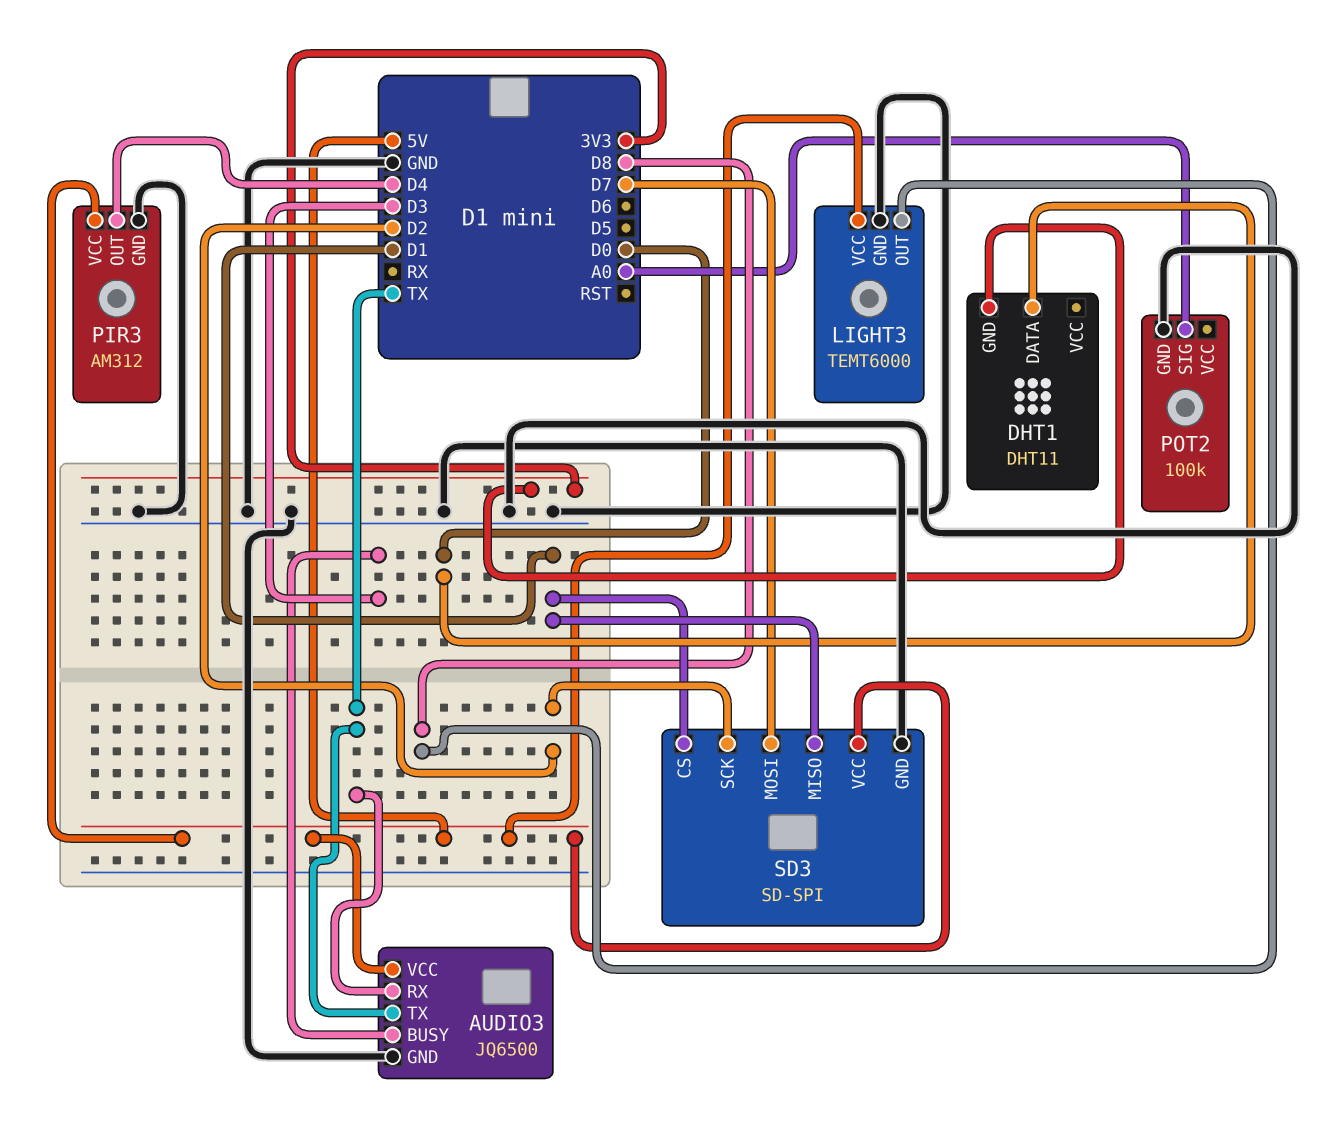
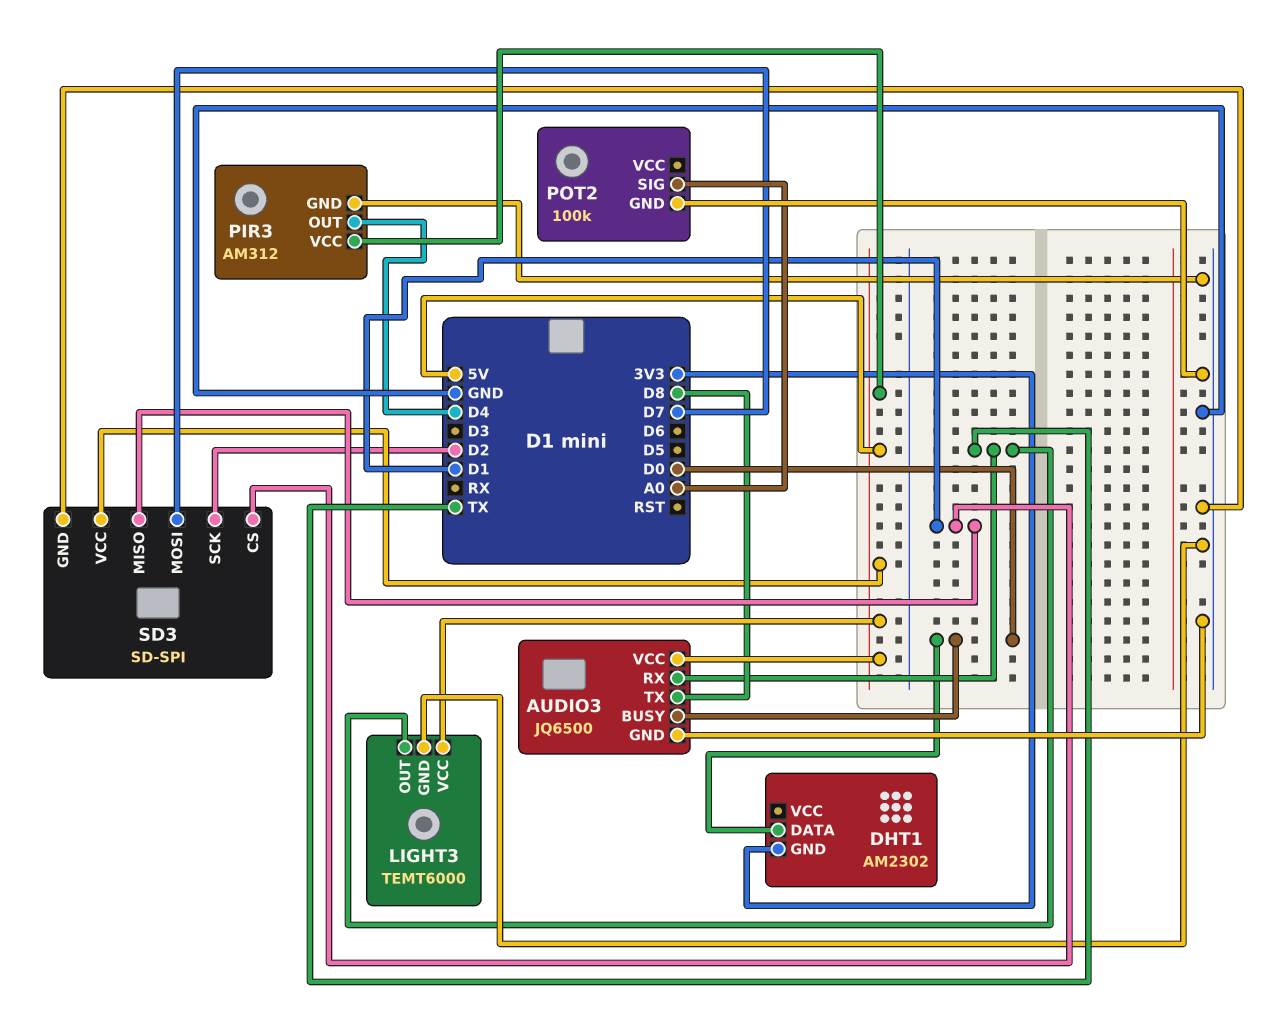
AUDIO3 pin BUSY: D3 -> D0
AUDIO3 pin TX: TX -> D8
DHT1: DHT11 -> AM2302
LIGHT3 pin OUT: D8 -> TX

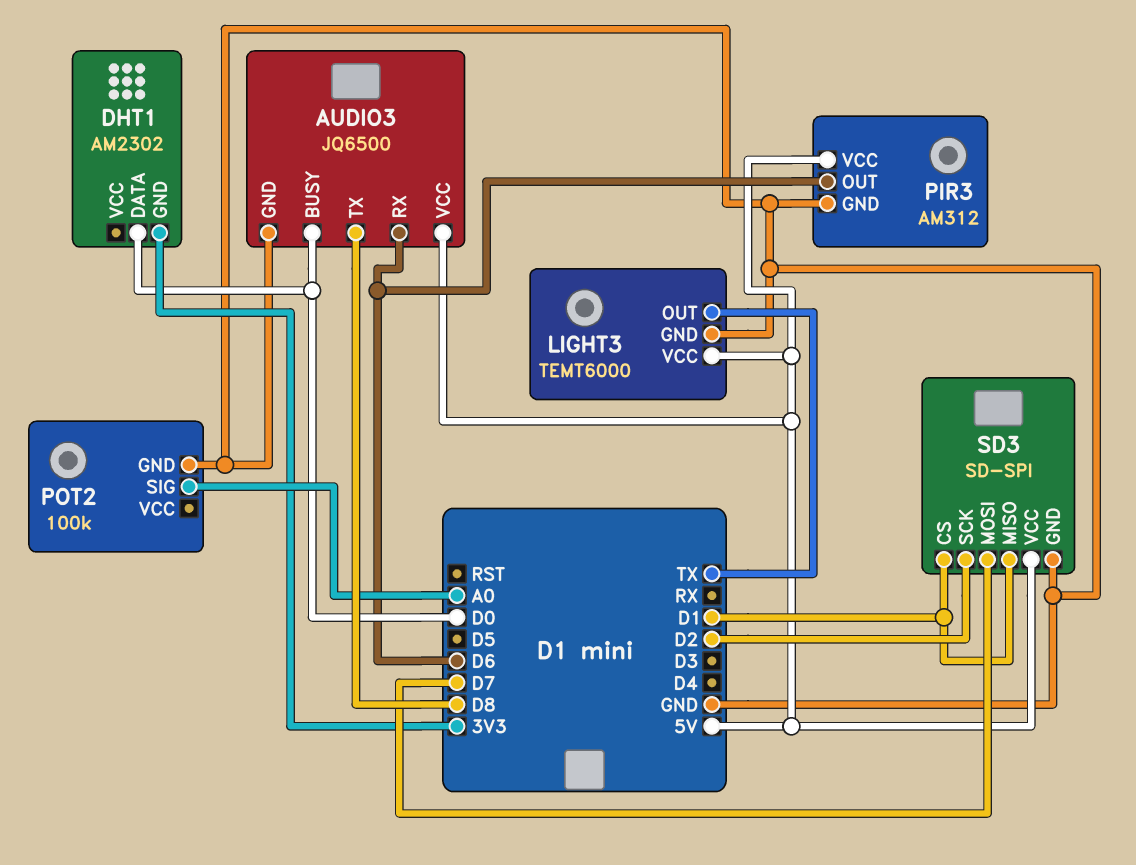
AUDIO3 pin RX: TX -> D6
PIR3 pin OUT: D4 -> D6

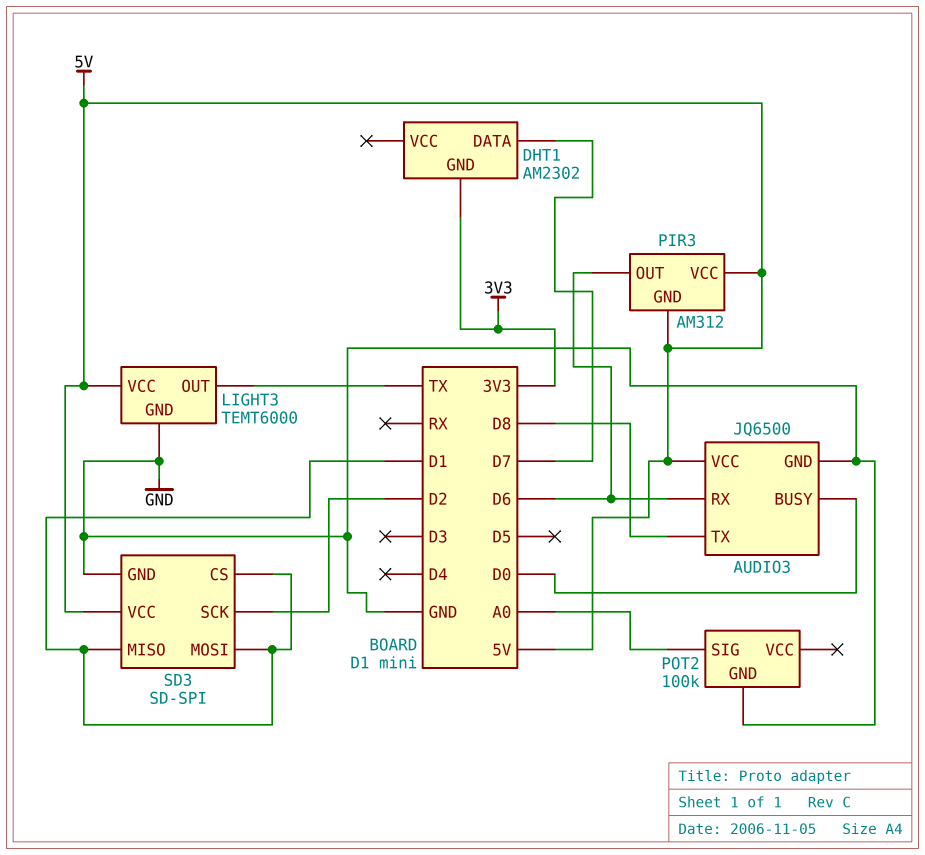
DHT1 pin DATA: D0 -> D7
PIR3 pin GND: GND -> 5V
SD3 pin MOSI: D7 -> D1

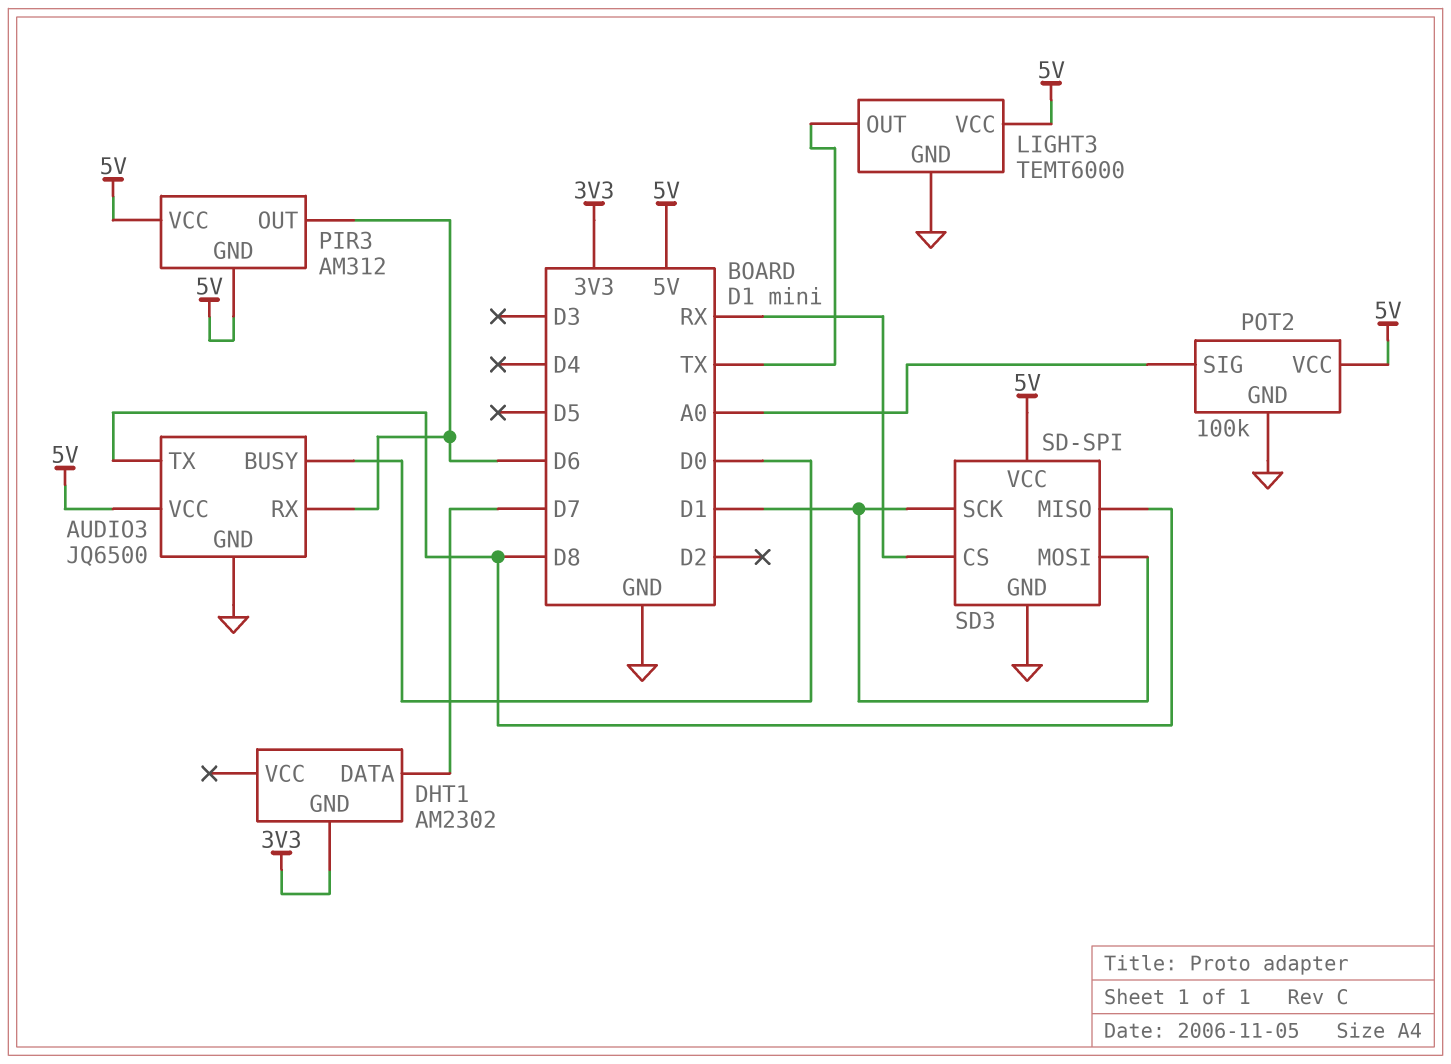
POT2 pin VCC: none -> 5V
SD3 pin CS: D1 -> RX
SD3 pin MISO: D1 -> D8
SD3 pin SCK: D2 -> D1

